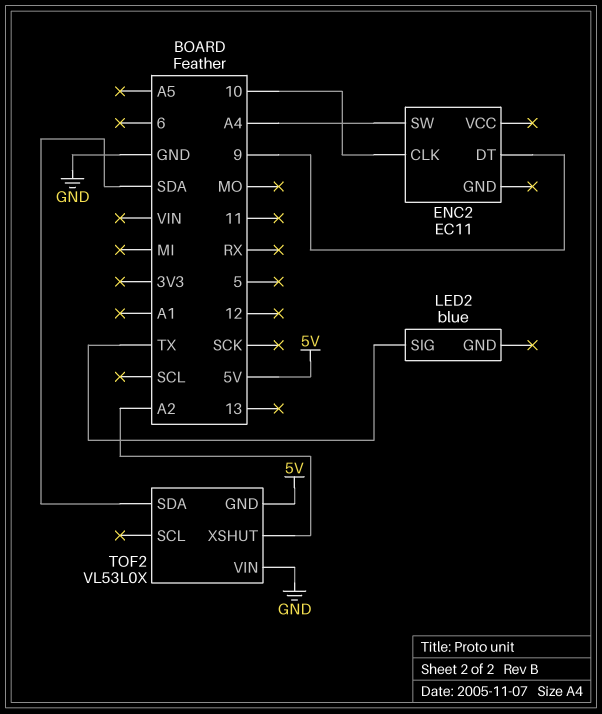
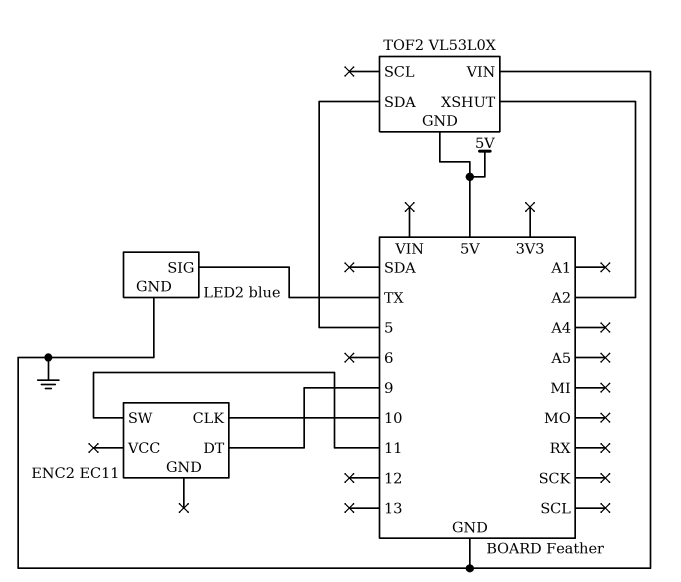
ENC2 pin SW: A4 -> 11
LED2 pin GND: none -> GND
TOF2 pin SDA: SDA -> 5

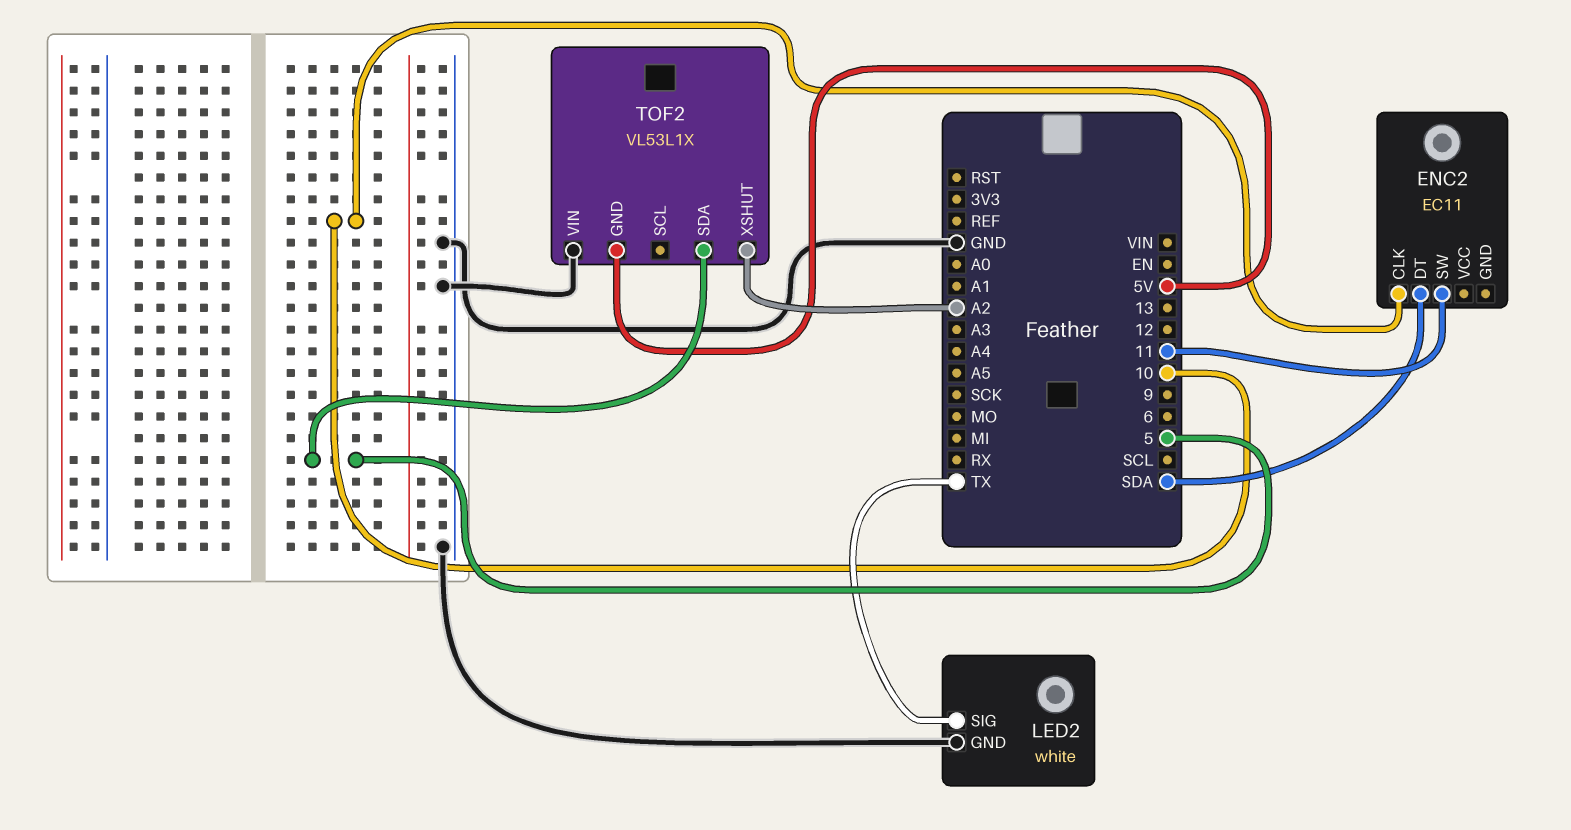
ENC2 pin DT: 9 -> SDA
LED2: blue -> white
TOF2: VL53L0X -> VL53L1X

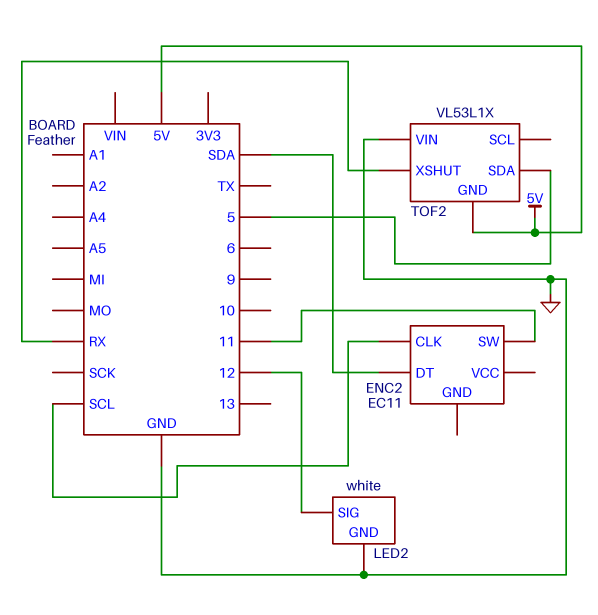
ENC2 pin CLK: 10 -> SCL
LED2 pin SIG: TX -> 12
TOF2 pin XSHUT: A2 -> RX

